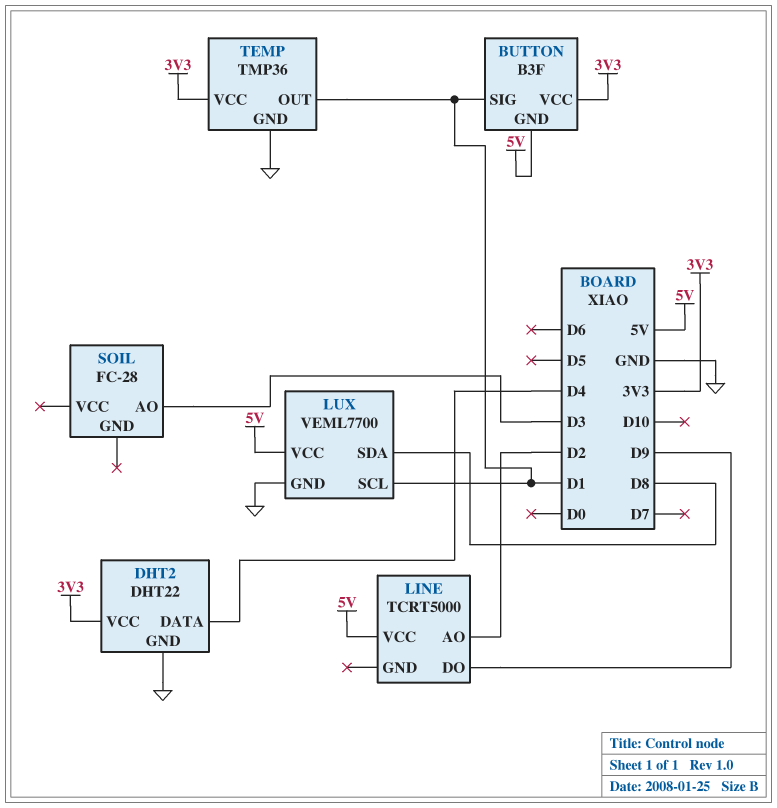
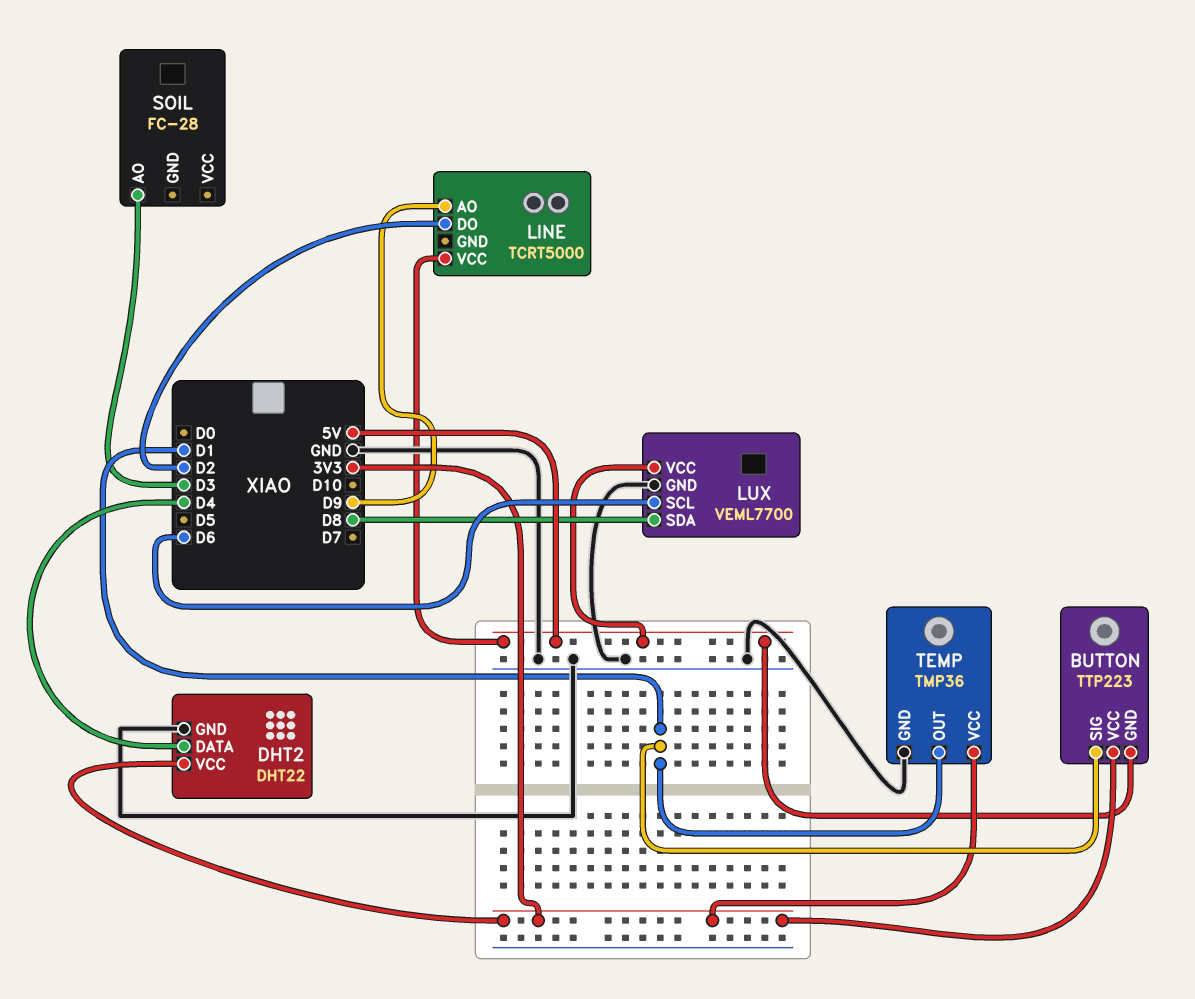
BUTTON: B3F -> TTP223
LINE pin AO: D2 -> D9
LINE pin DO: D9 -> D2
LUX pin SCL: D1 -> D6

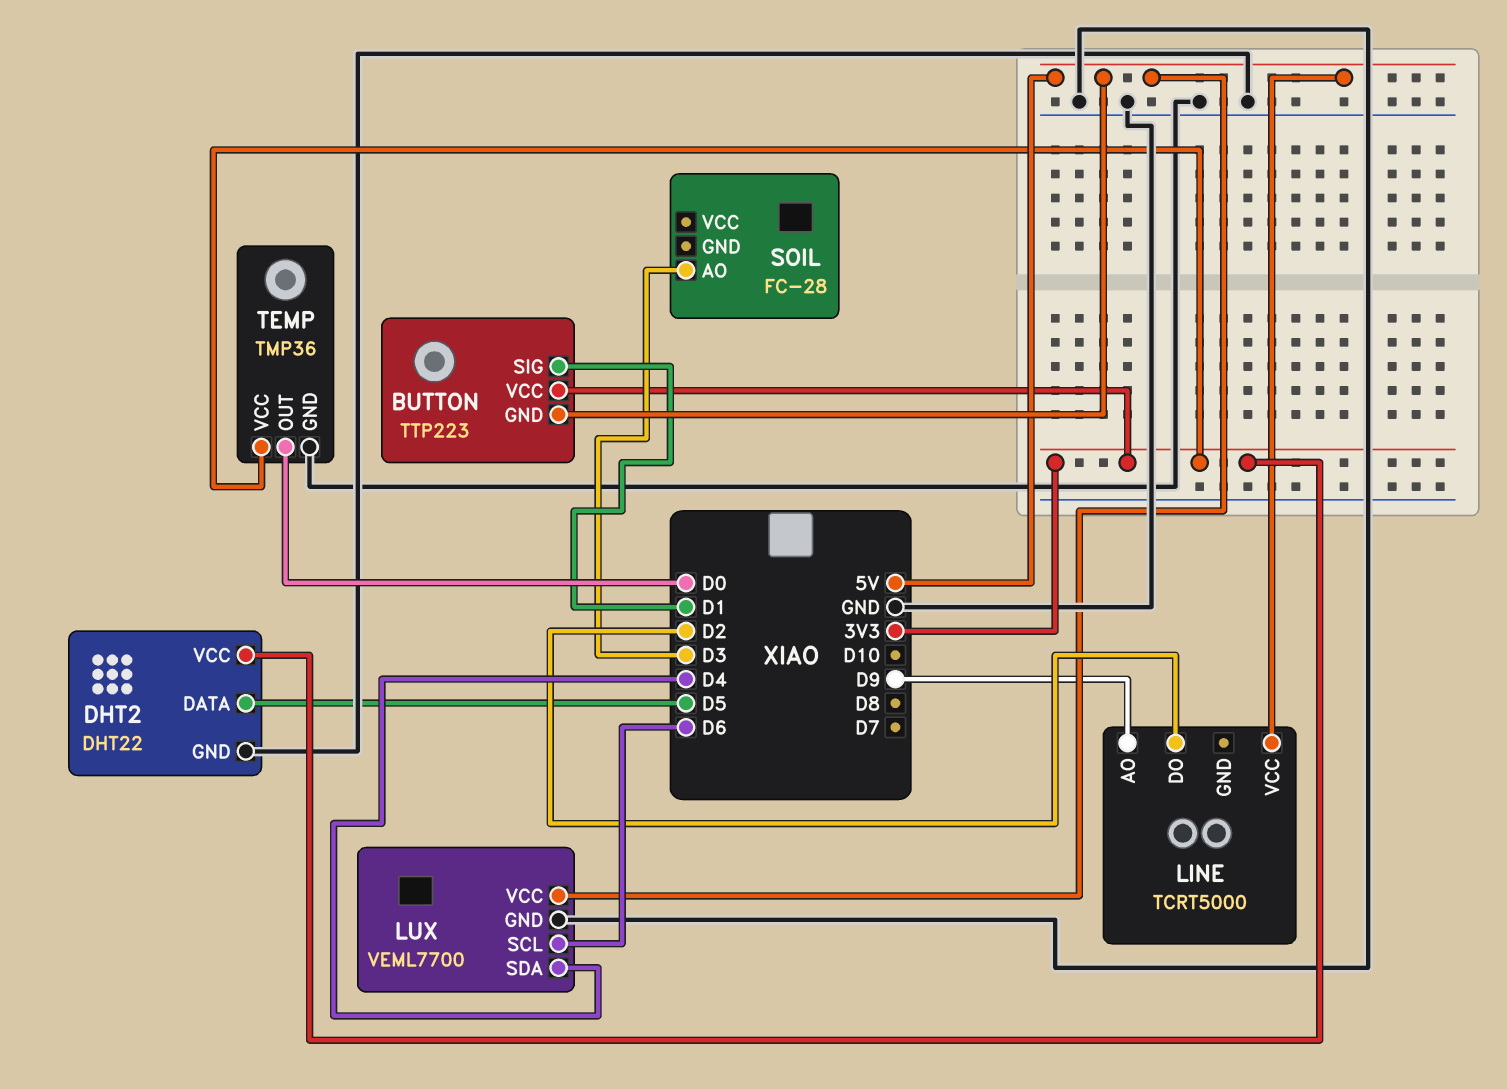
DHT2 pin DATA: D4 -> D5
LUX pin SDA: D8 -> D4
TEMP pin OUT: D1 -> D0

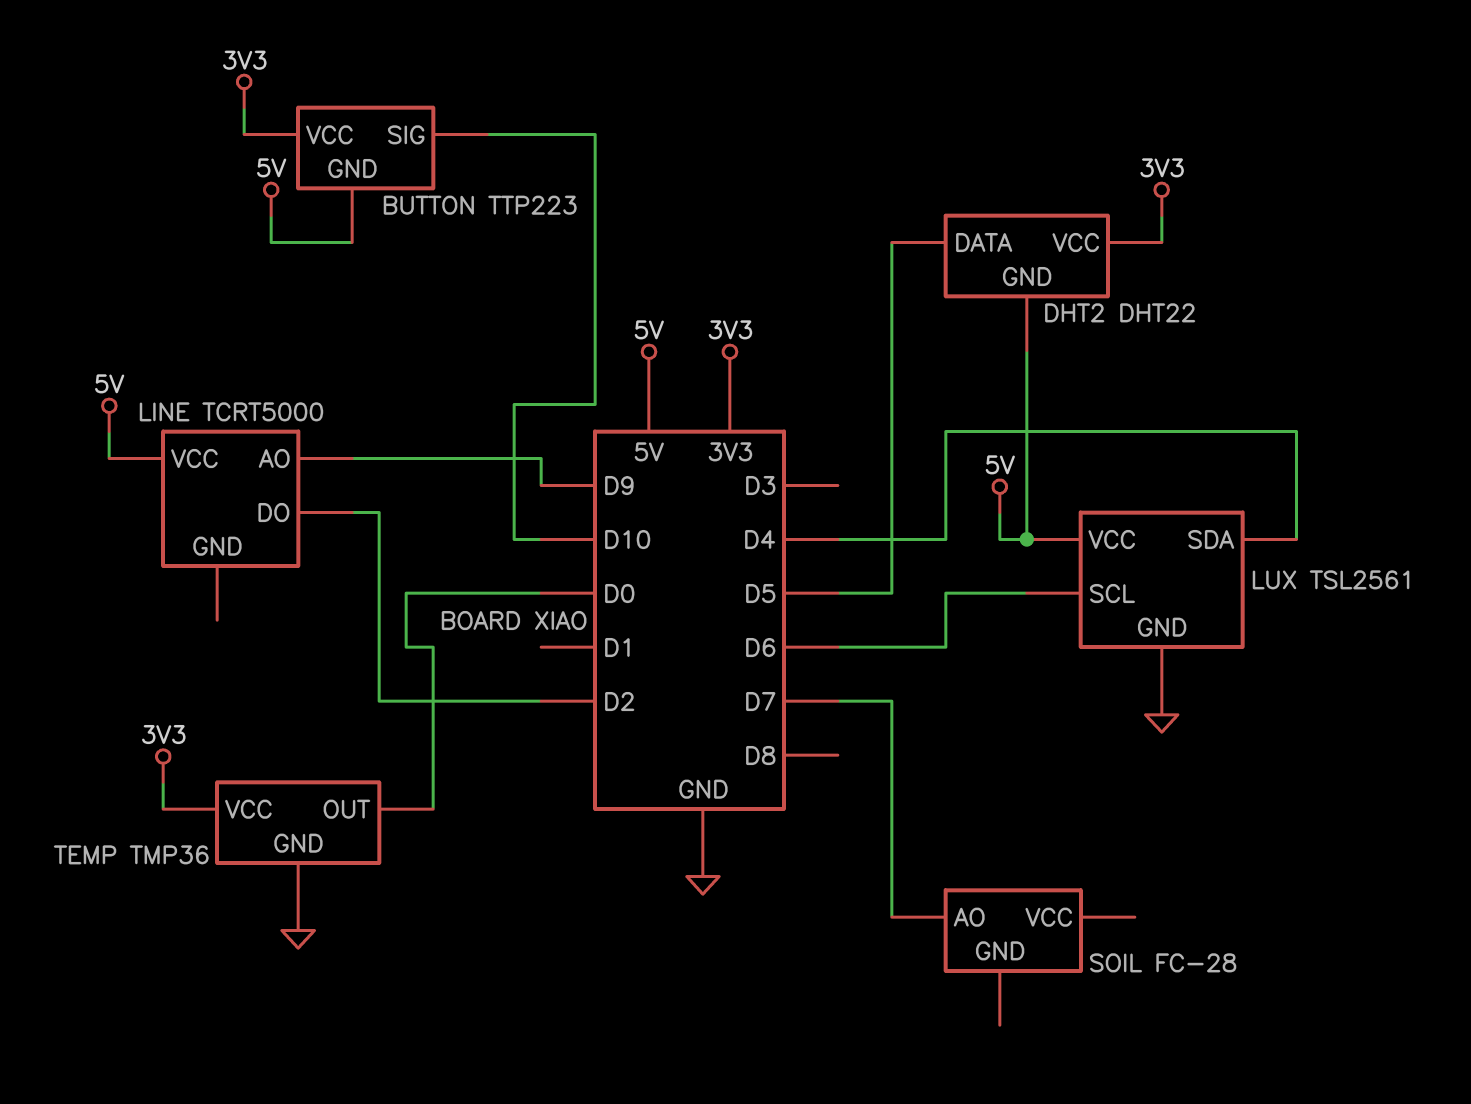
BUTTON pin SIG: D1 -> D10
DHT2 pin GND: GND -> 5V
LUX: VEML7700 -> TSL2561
SOIL pin AO: D3 -> D7

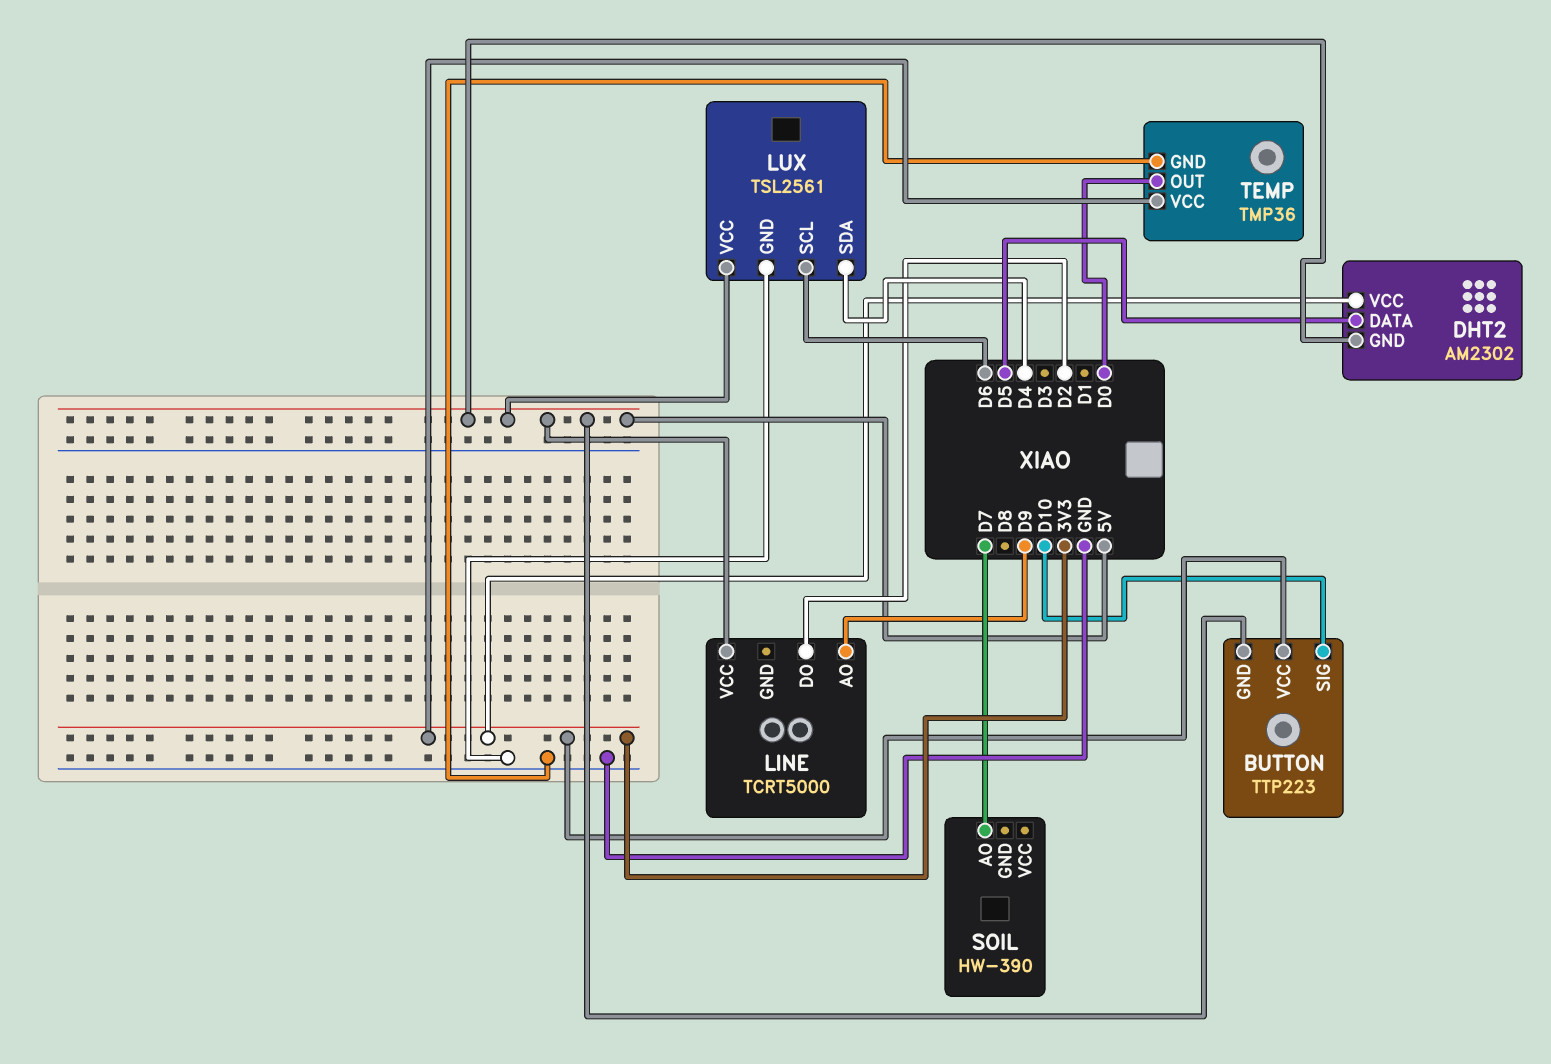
DHT2: DHT22 -> AM2302
SOIL: FC-28 -> HW-390

